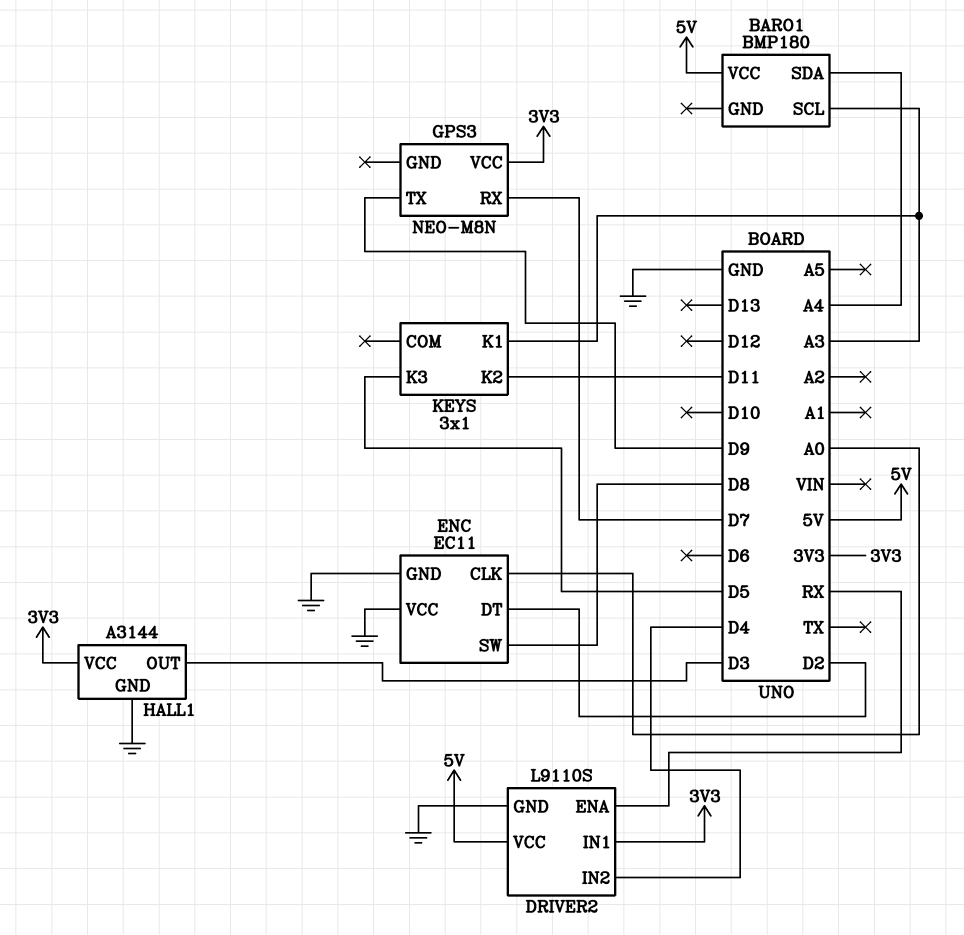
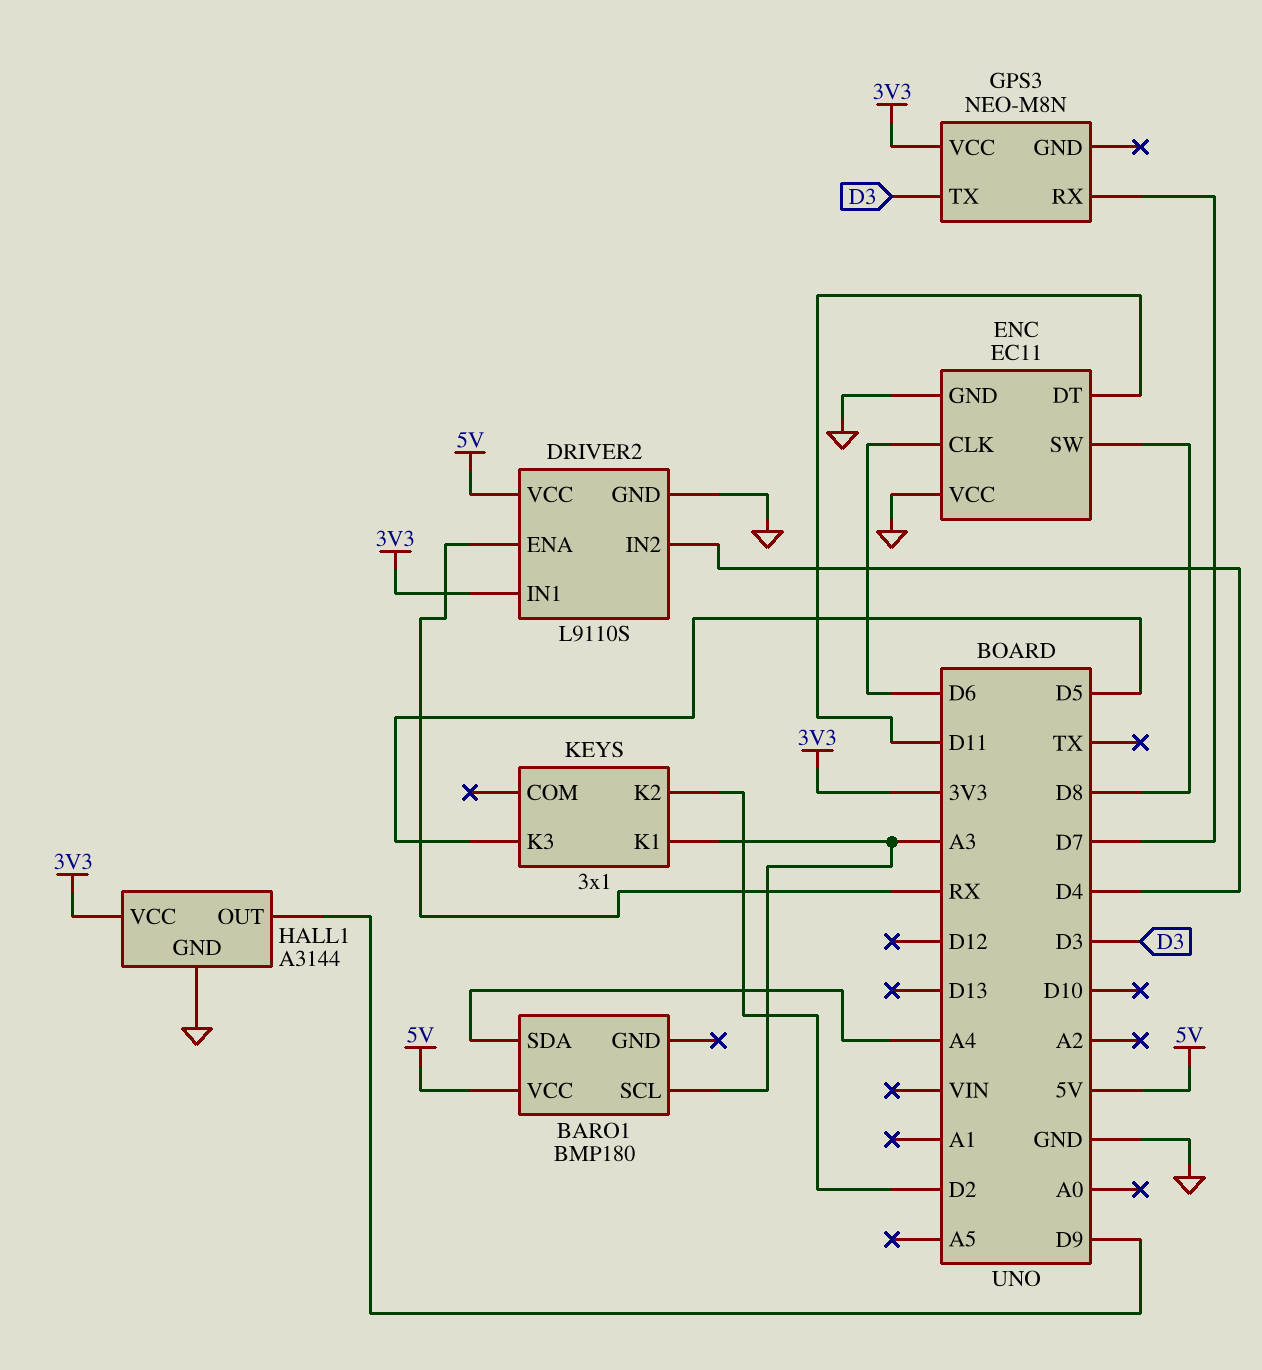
ENC pin CLK: A0 -> D6
ENC pin DT: D2 -> D11
GPS3 pin TX: D9 -> D3
HALL1 pin OUT: D3 -> D9
KEYS pin K2: D11 -> D2

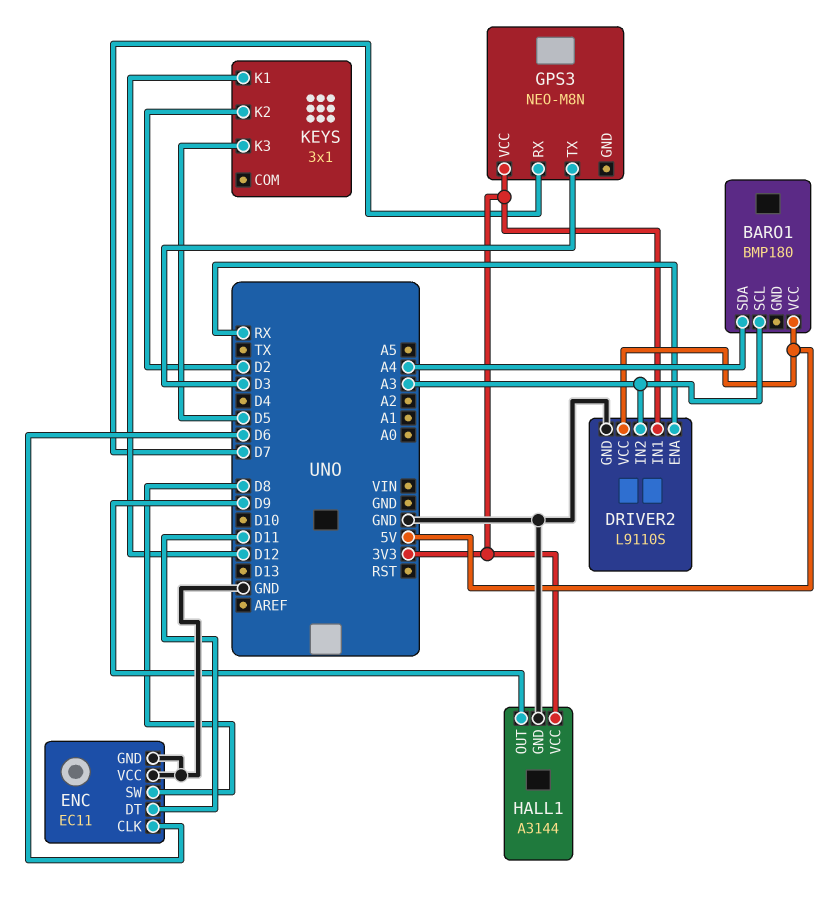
DRIVER2 pin IN2: D4 -> A3
KEYS pin K1: A3 -> D12

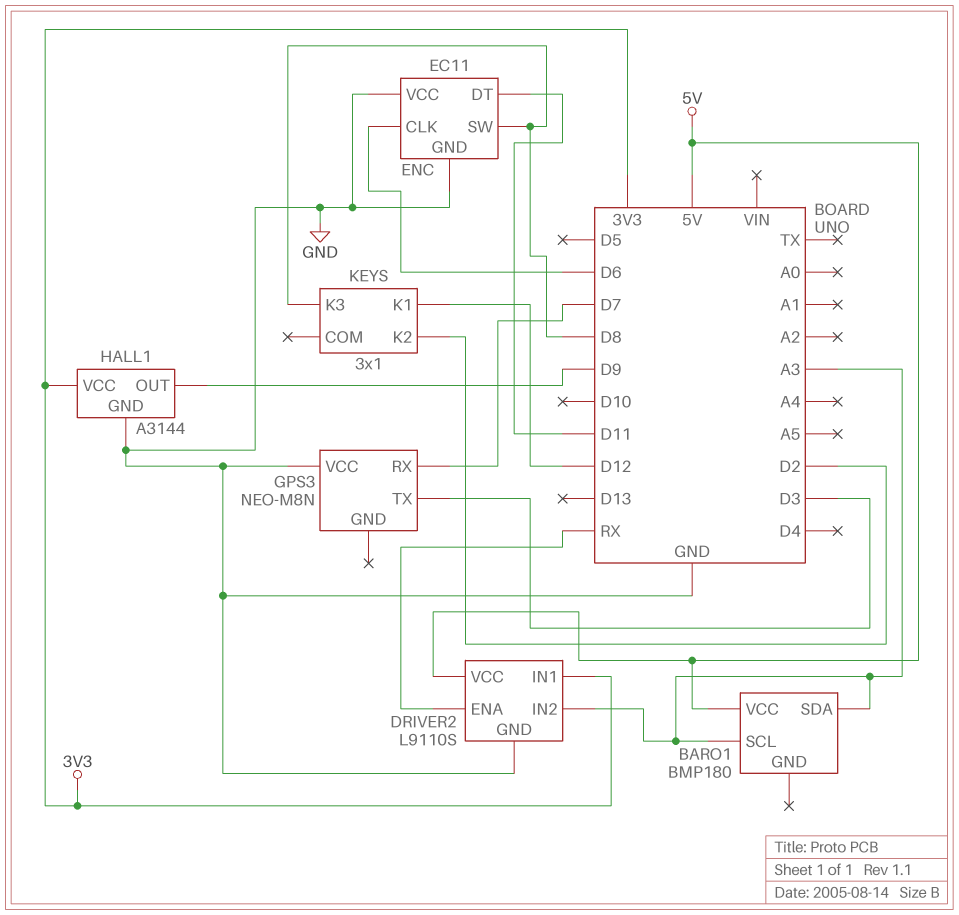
BARO1 pin SDA: A4 -> A3
GPS3 pin VCC: 3V3 -> GND
KEYS pin K3: D5 -> D8

